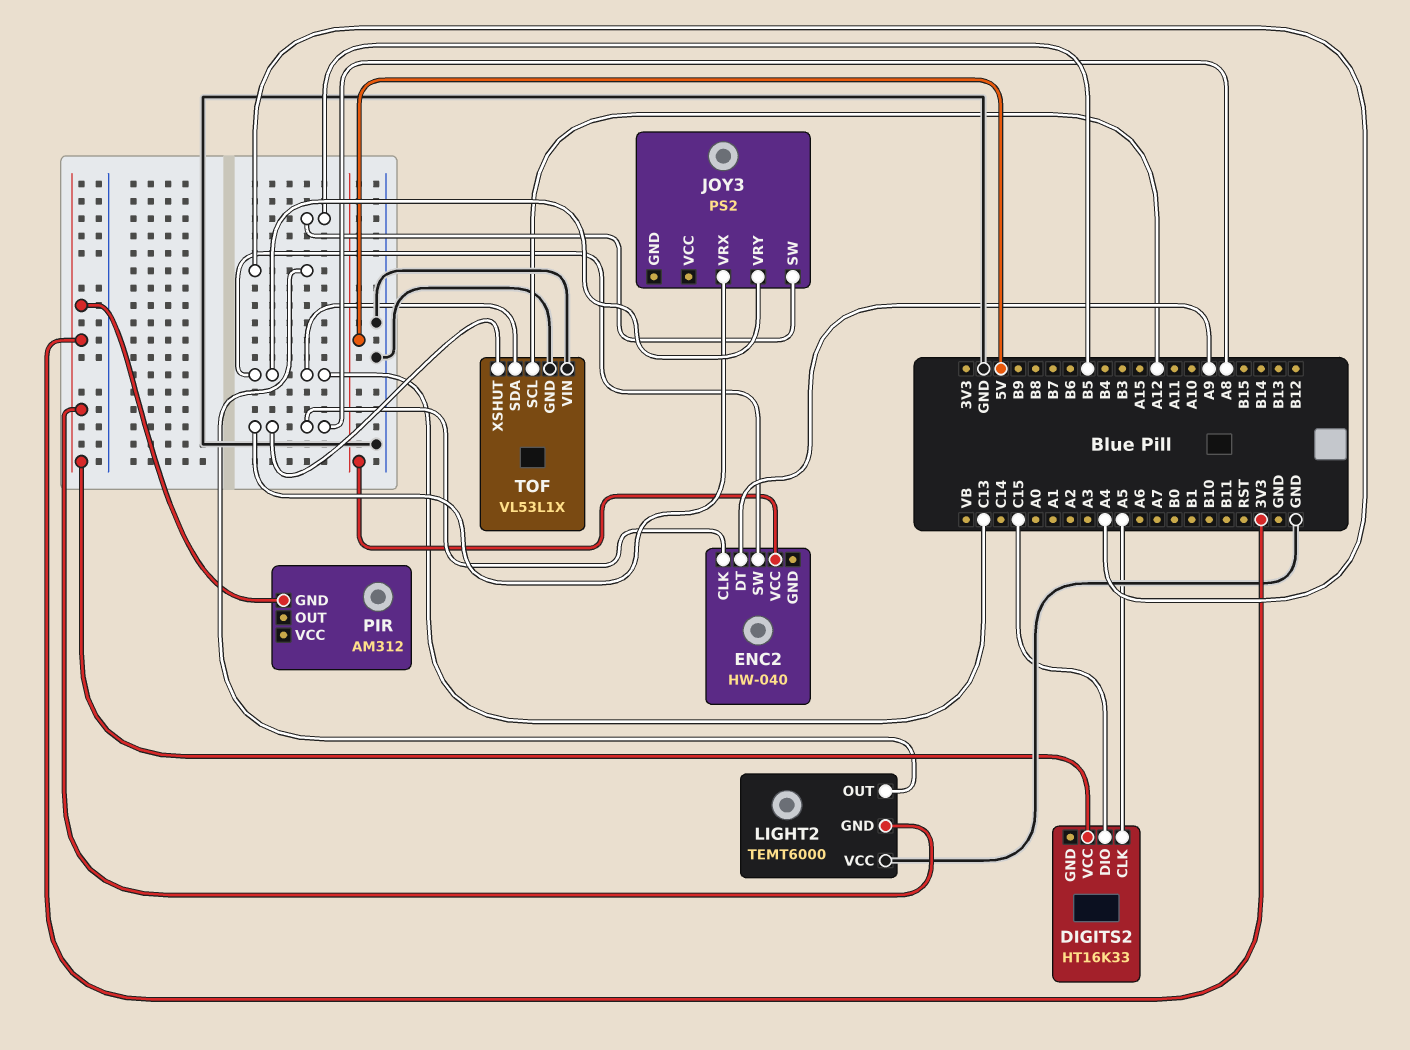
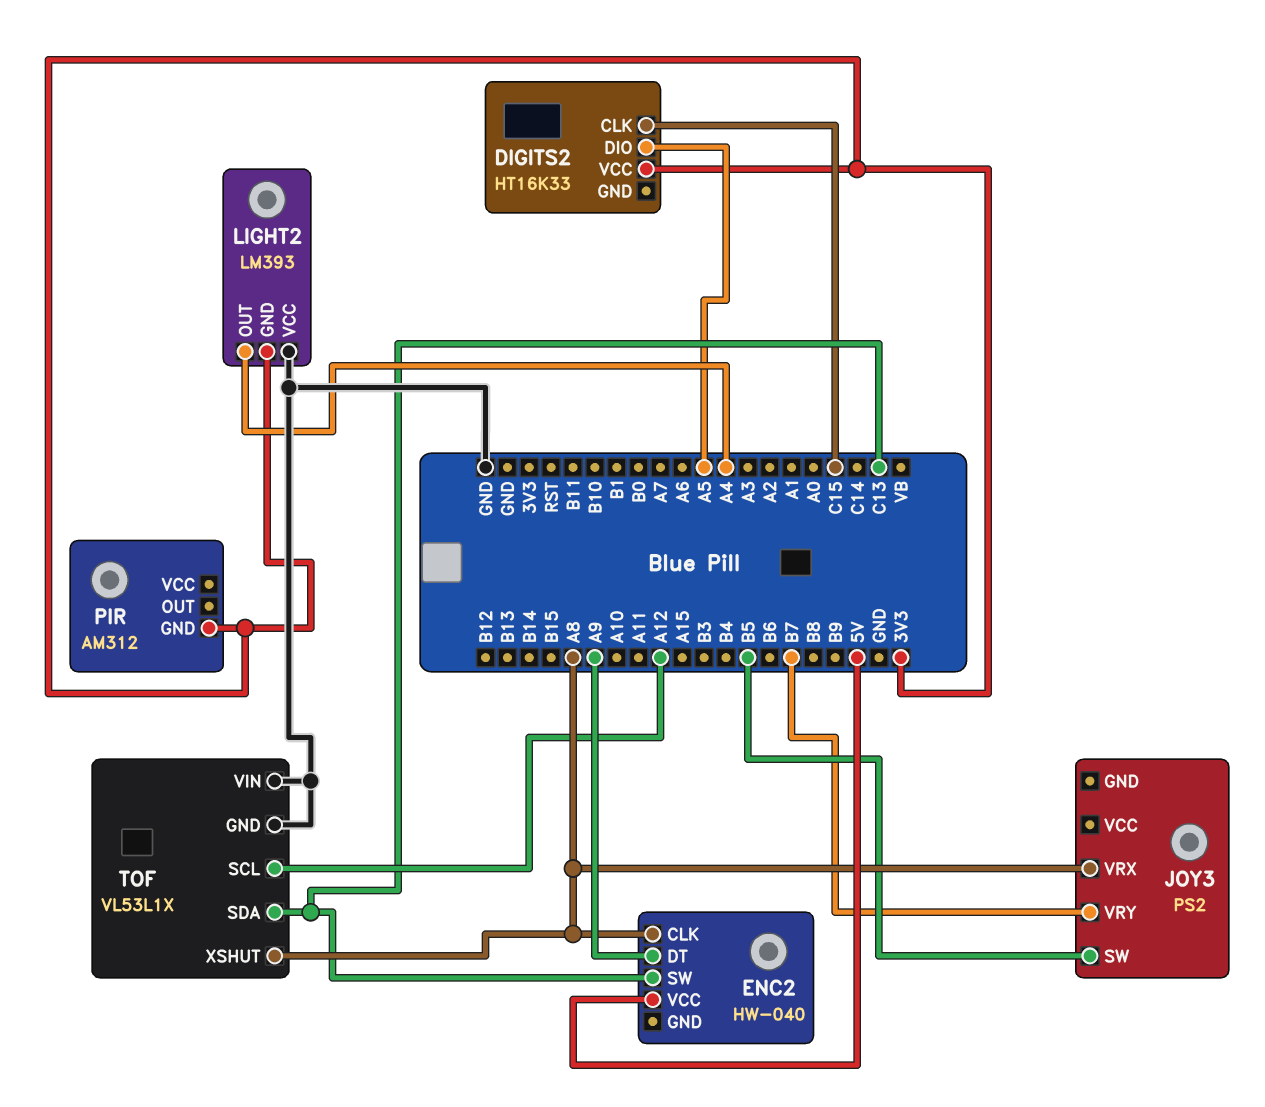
DIGITS2 pin CLK: A5 -> C15
DIGITS2 pin DIO: C15 -> A5
JOY3 pin VRY: C13 -> B7
LIGHT2: TEMT6000 -> LM393

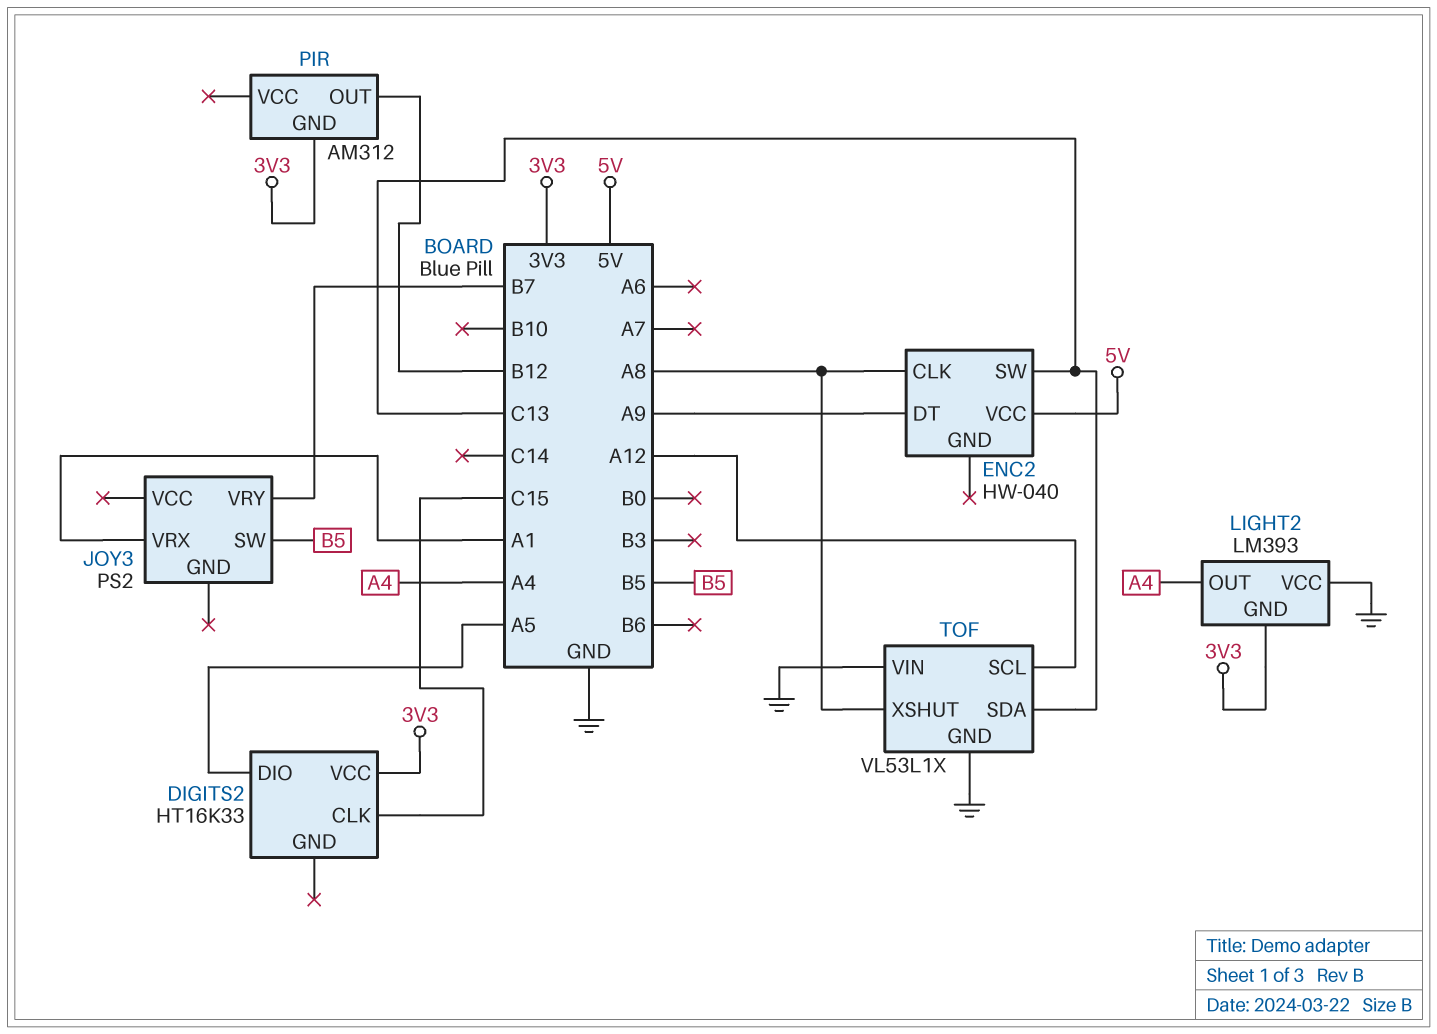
JOY3 pin VRX: A8 -> A1
PIR pin OUT: none -> B12

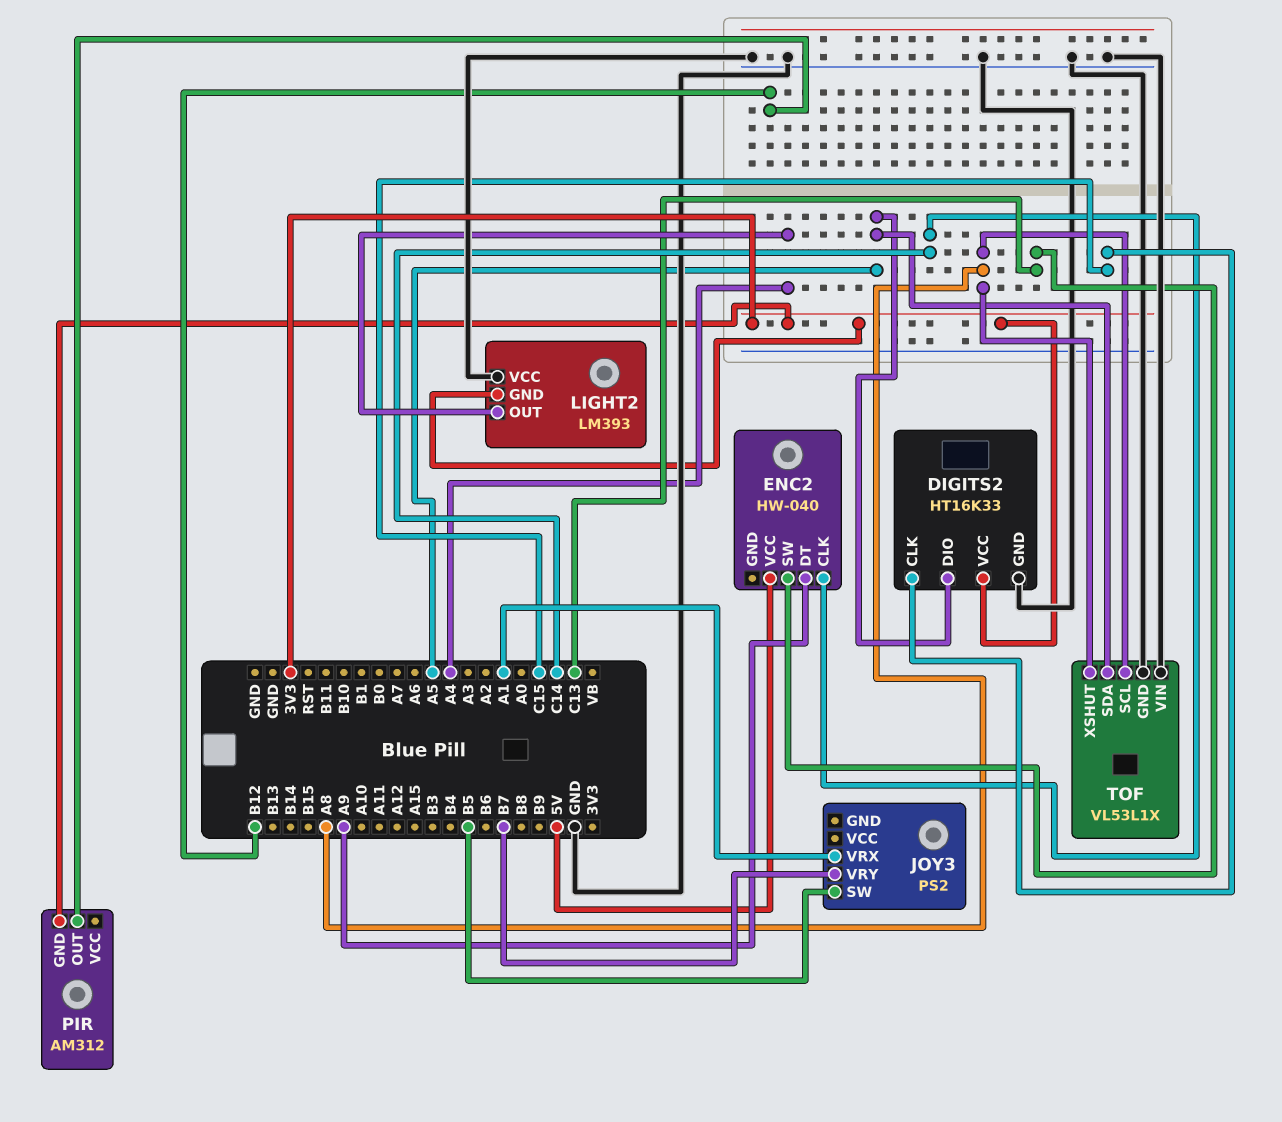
DIGITS2 pin GND: none -> GND
ENC2 pin CLK: A8 -> C14
TOF pin SCL: A12 -> A8
TOF pin SDA: C13 -> A5

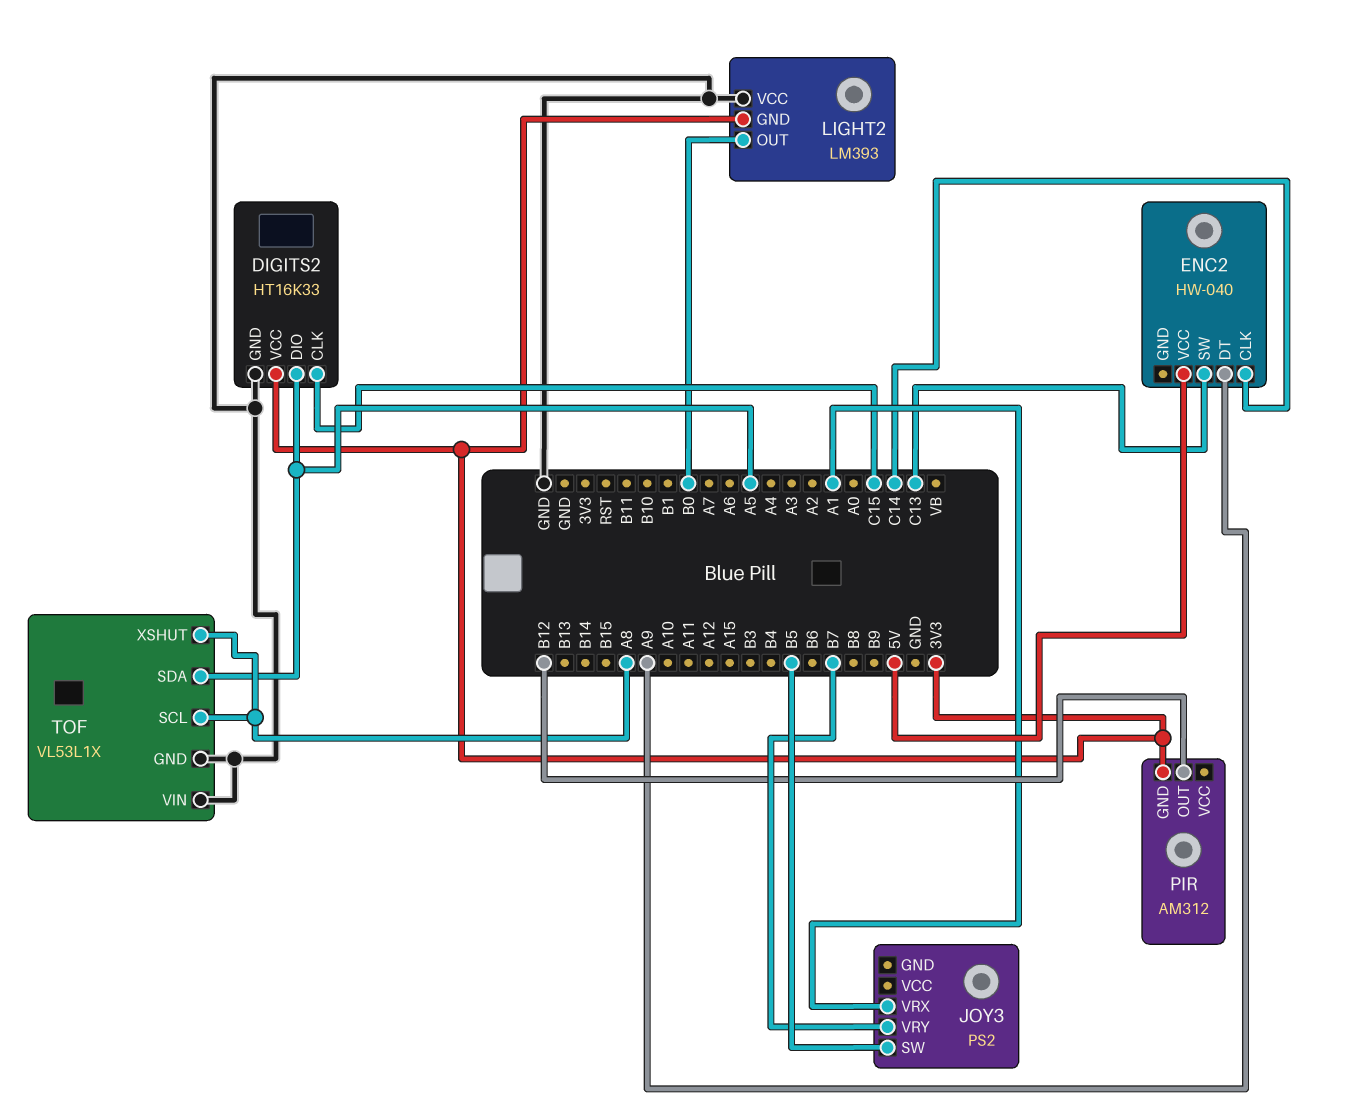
LIGHT2 pin OUT: A4 -> B0

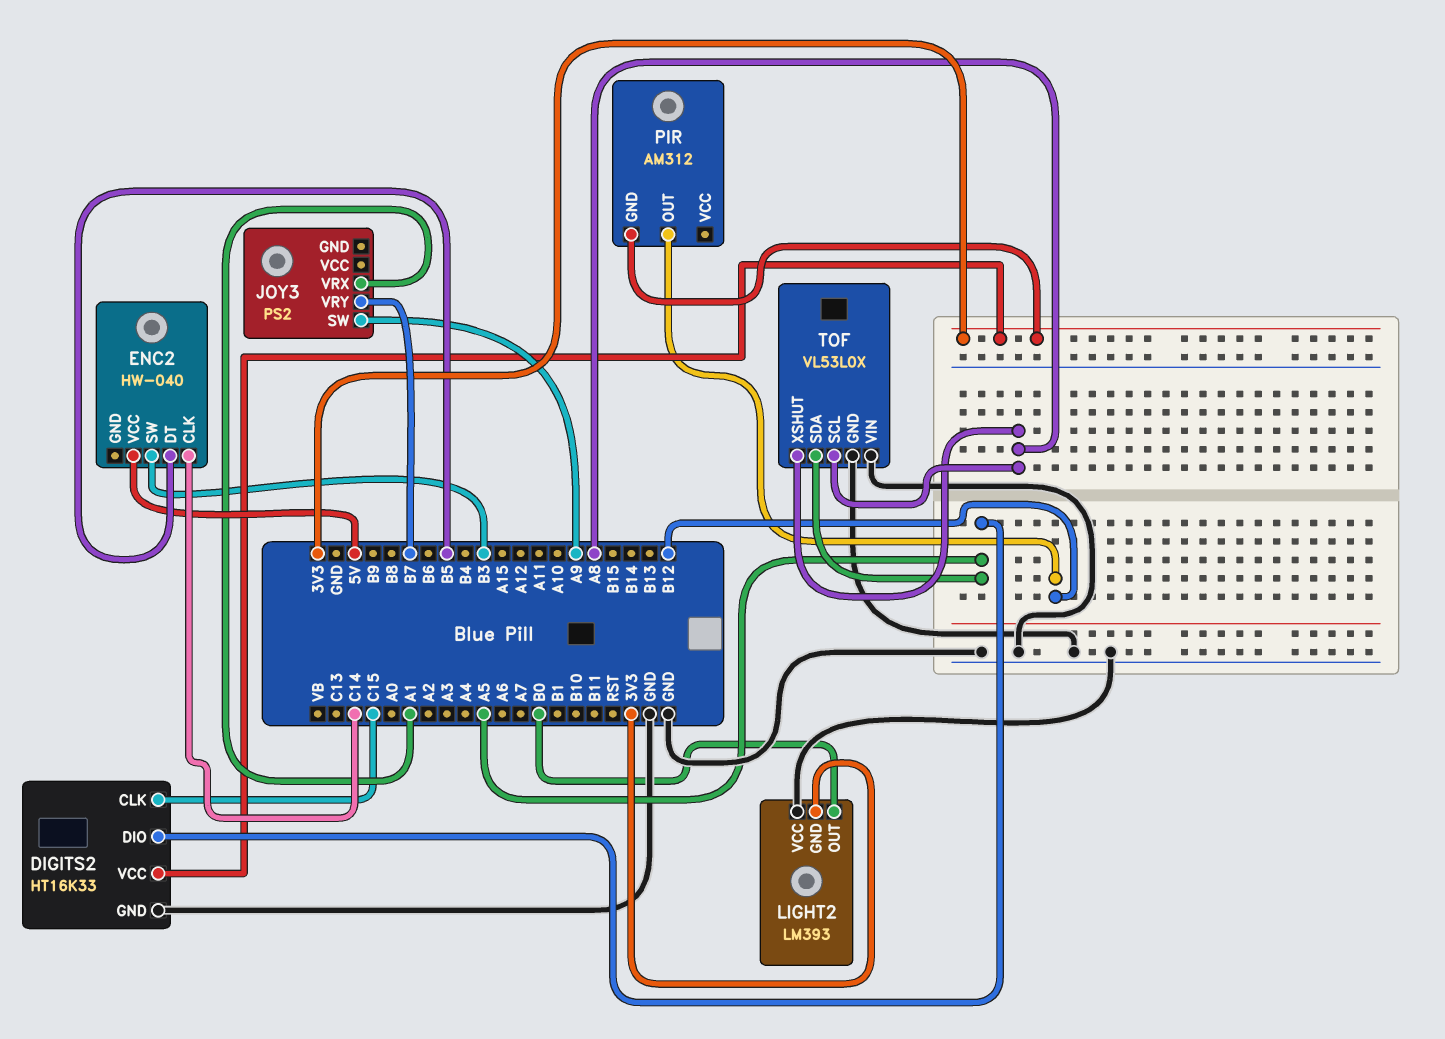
ENC2 pin DT: A9 -> B5
ENC2 pin SW: C13 -> B3
JOY3 pin SW: B5 -> A9
TOF: VL53L1X -> VL53L0X

